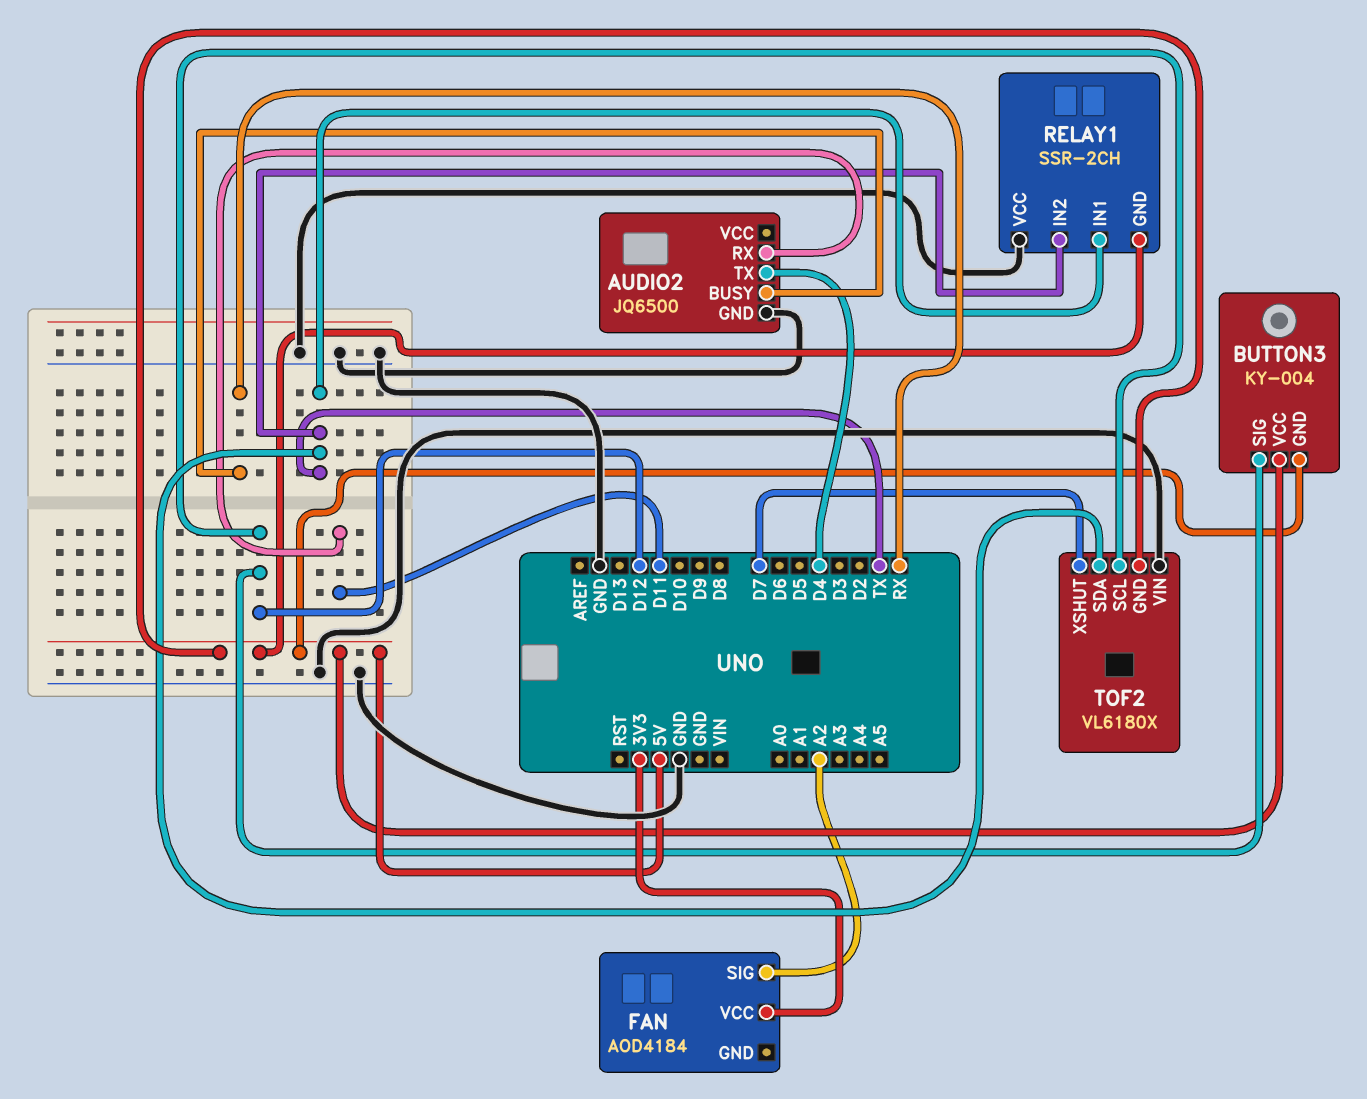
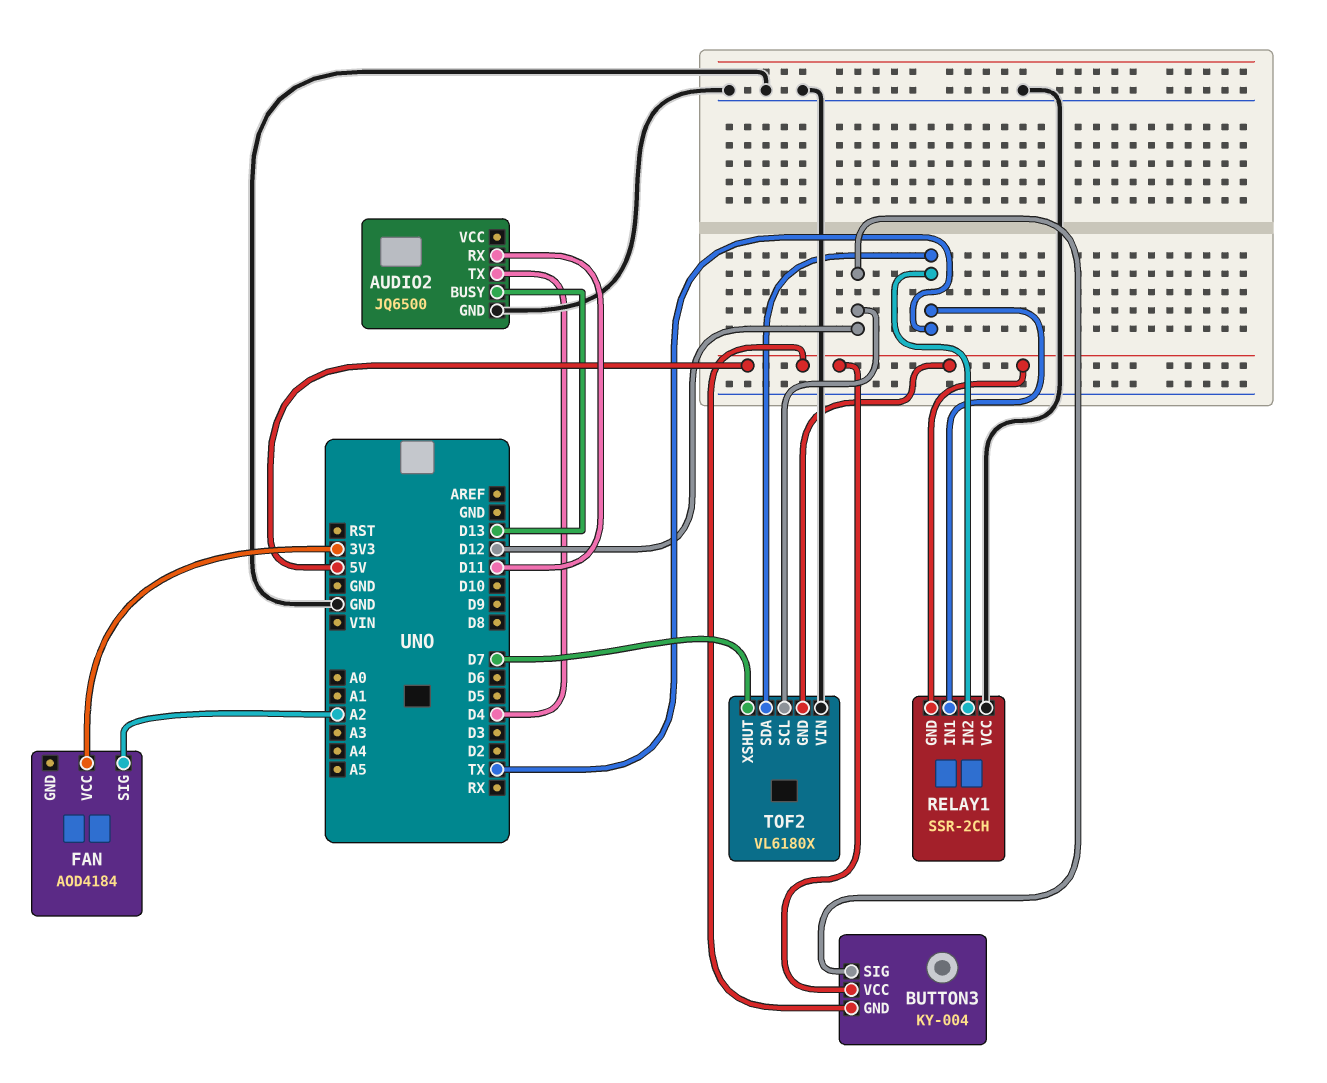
AUDIO2 pin BUSY: RX -> D13

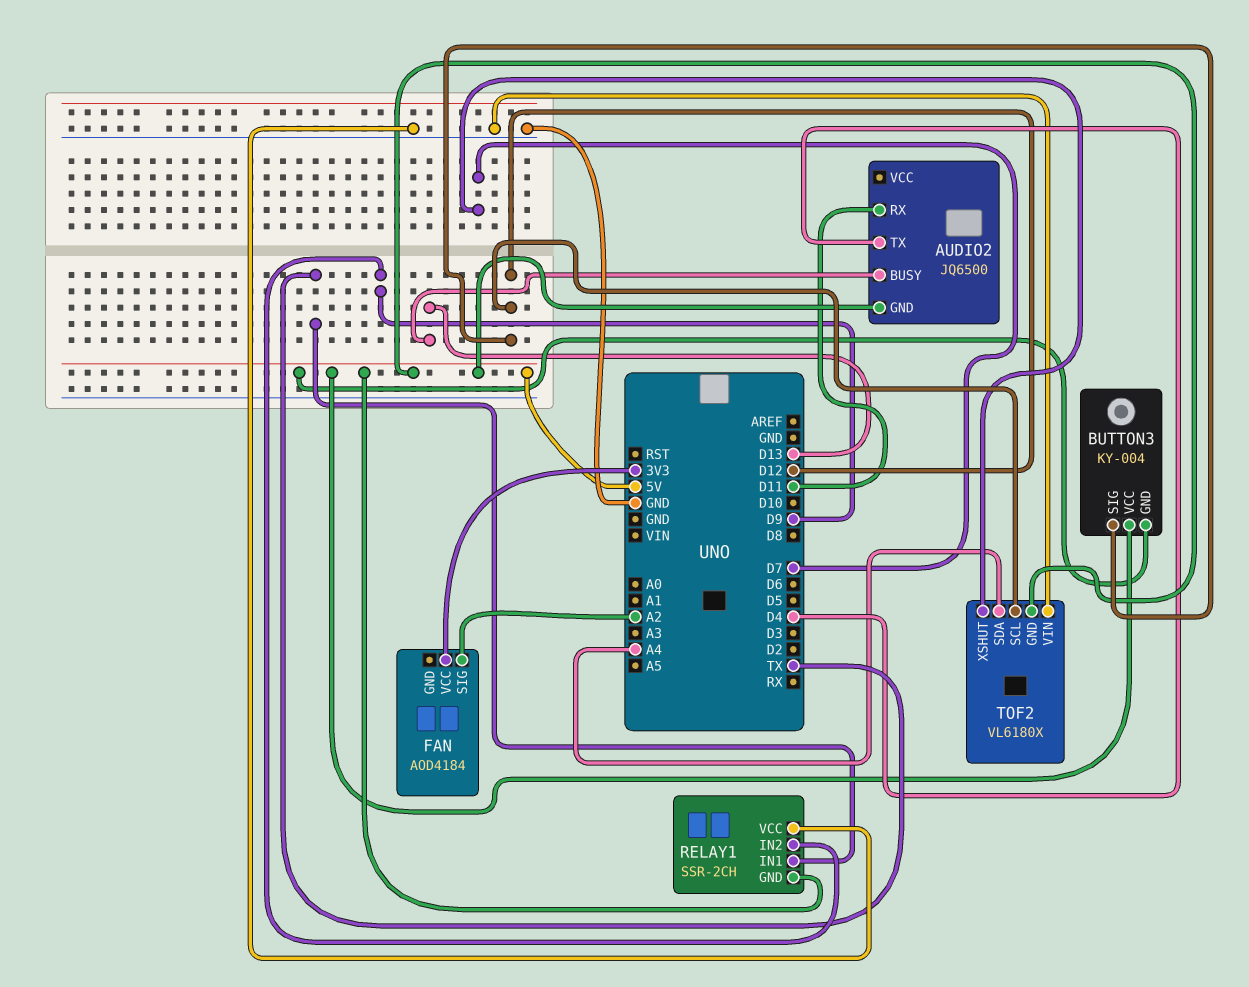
AUDIO2 pin GND: GND -> 5V
RELAY1 pin IN2: TX -> D9
TOF2 pin SDA: TX -> A4

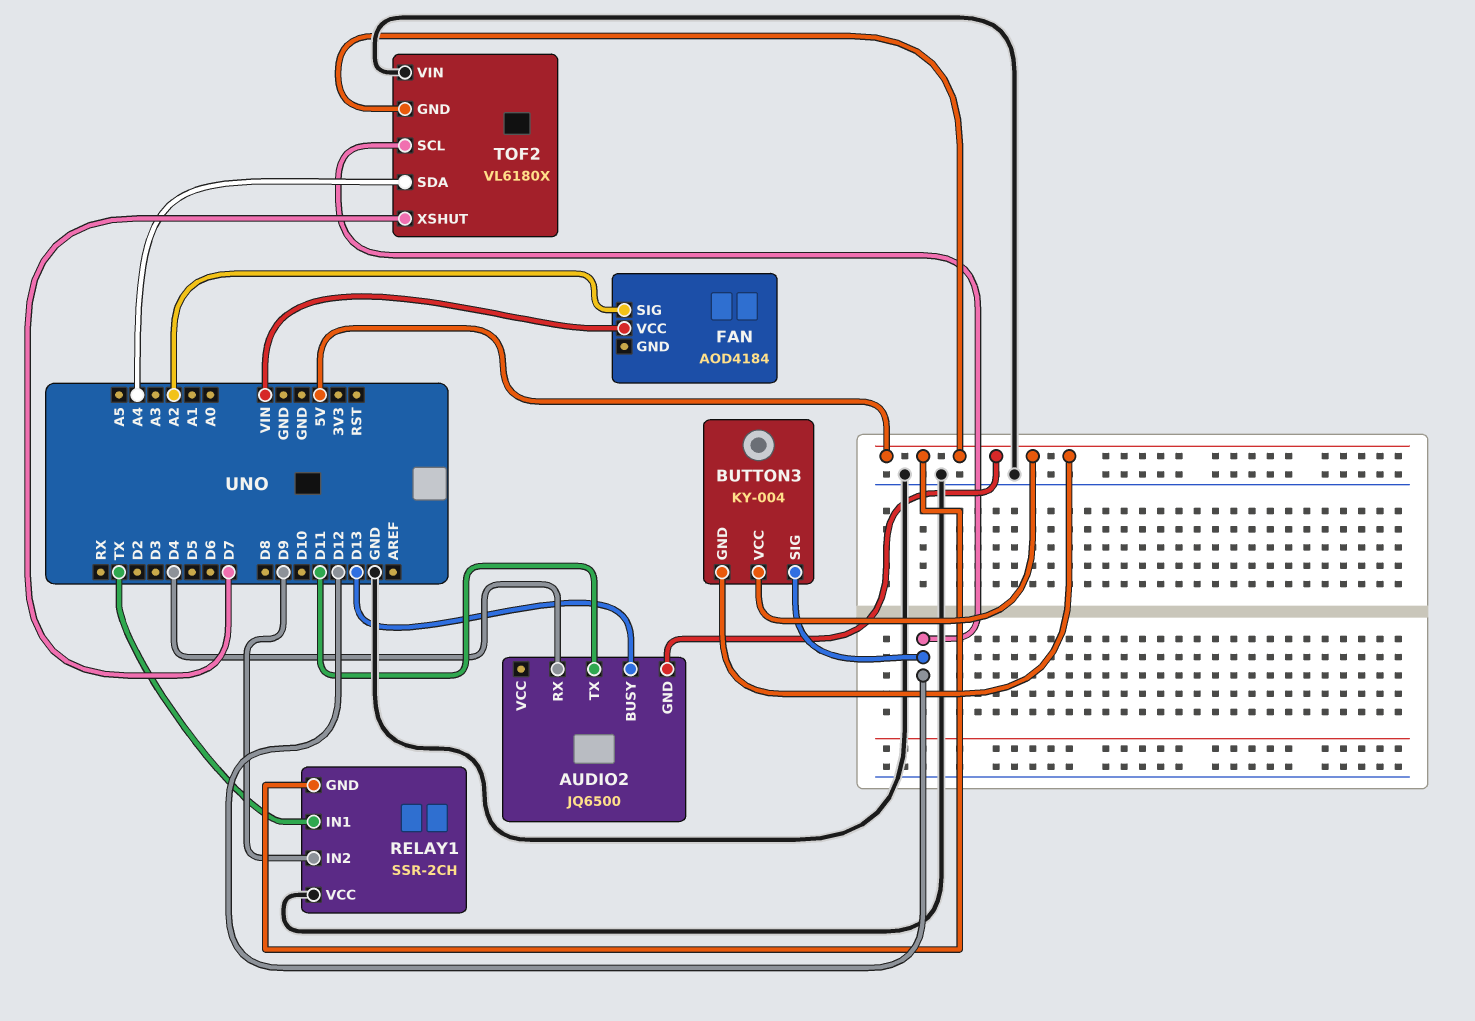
AUDIO2 pin RX: D11 -> D4
AUDIO2 pin TX: D4 -> D11
FAN pin VCC: 3V3 -> VIN

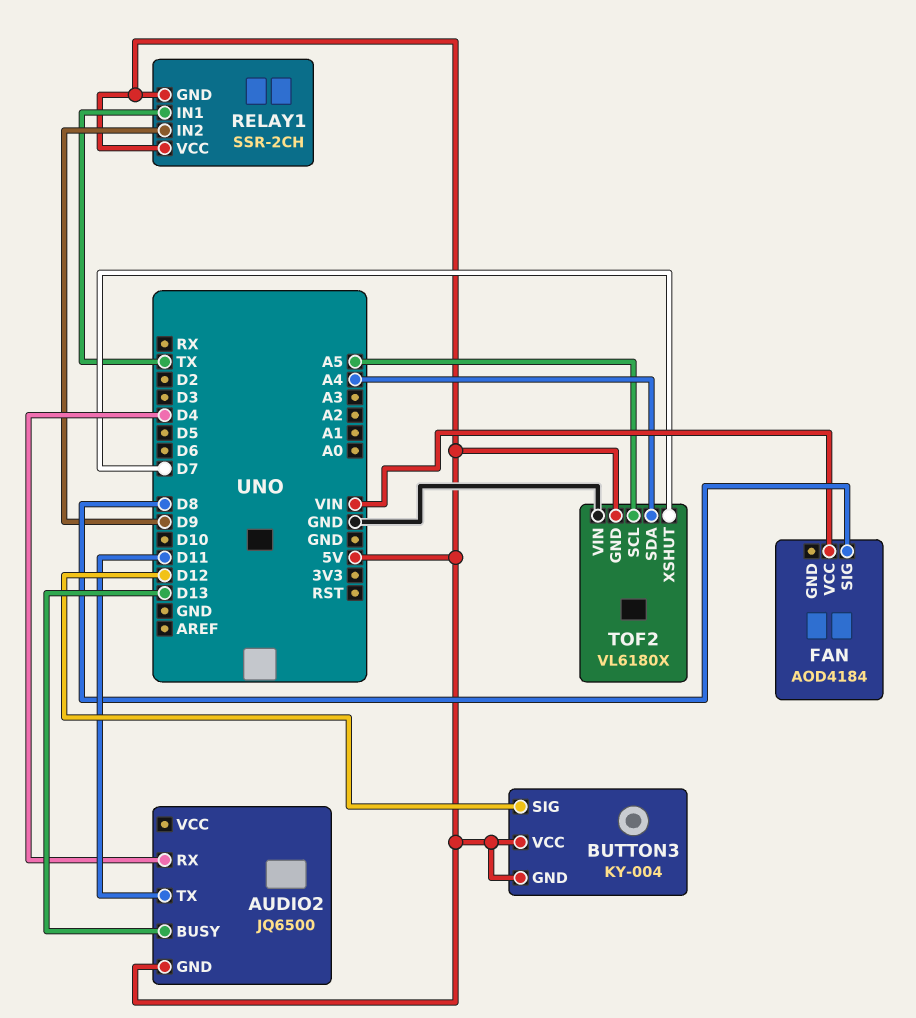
FAN pin SIG: A2 -> D8
RELAY1 pin VCC: GND -> 5V
TOF2 pin SCL: D12 -> A5

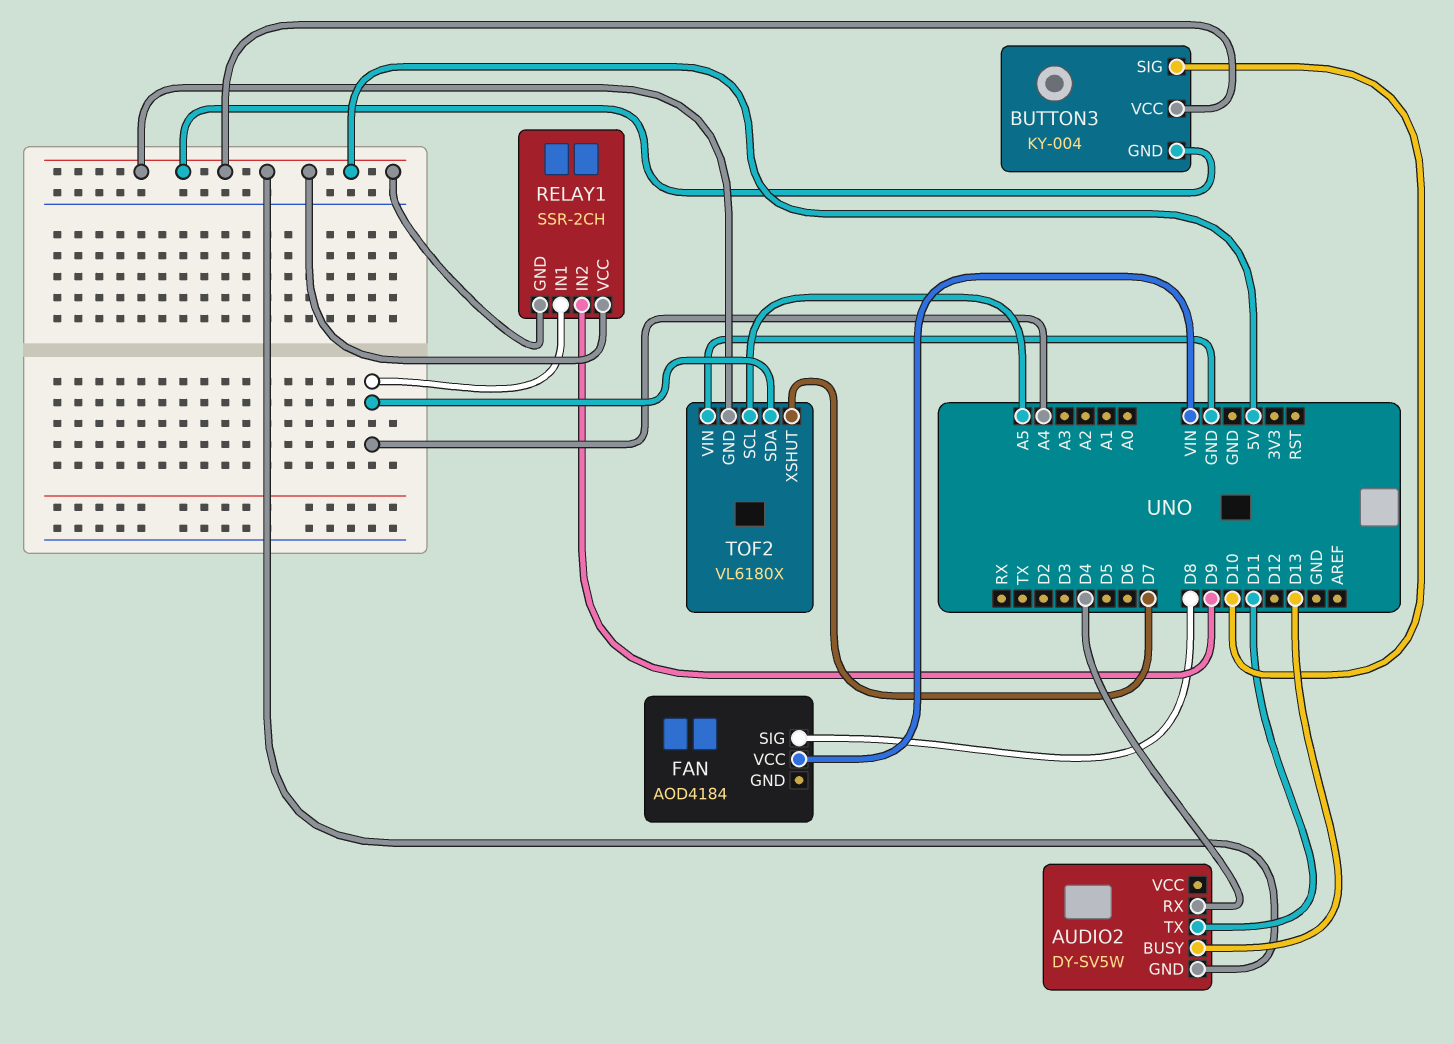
AUDIO2: JQ6500 -> DY-SV5W
BUTTON3 pin SIG: D12 -> D10
RELAY1 pin IN1: TX -> A4

